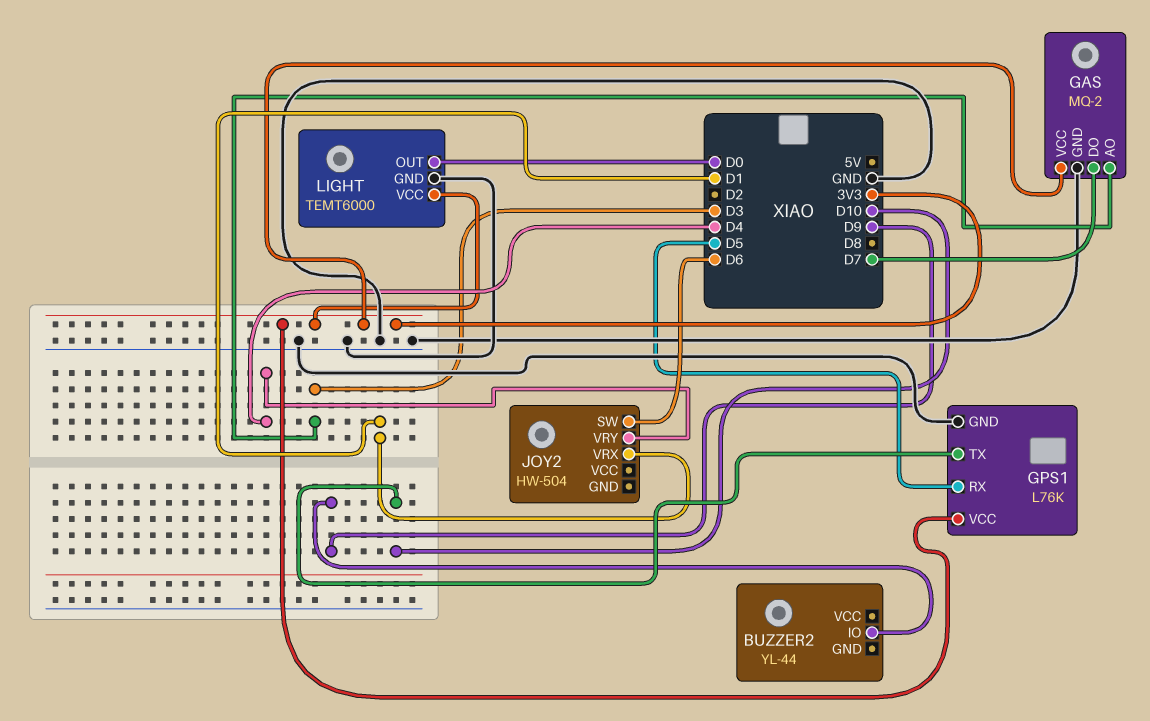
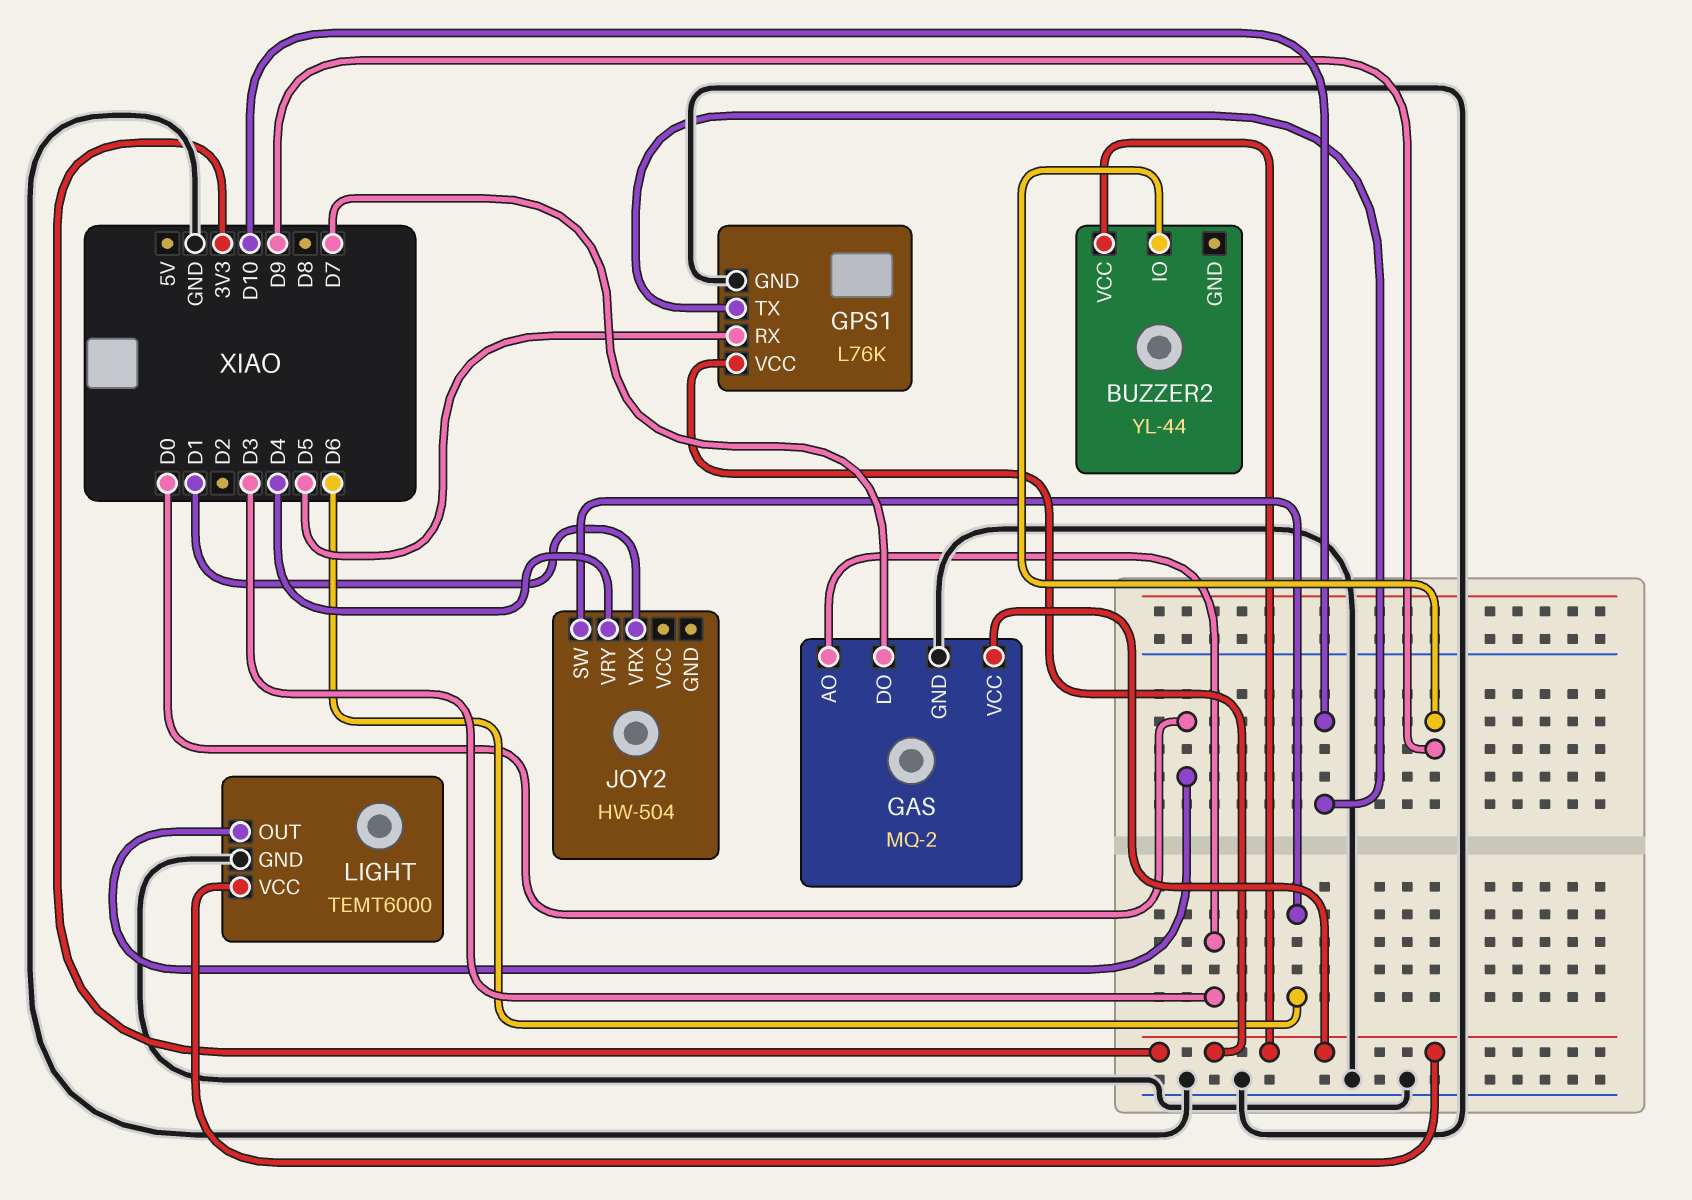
BUZZER2 pin VCC: none -> 3V3

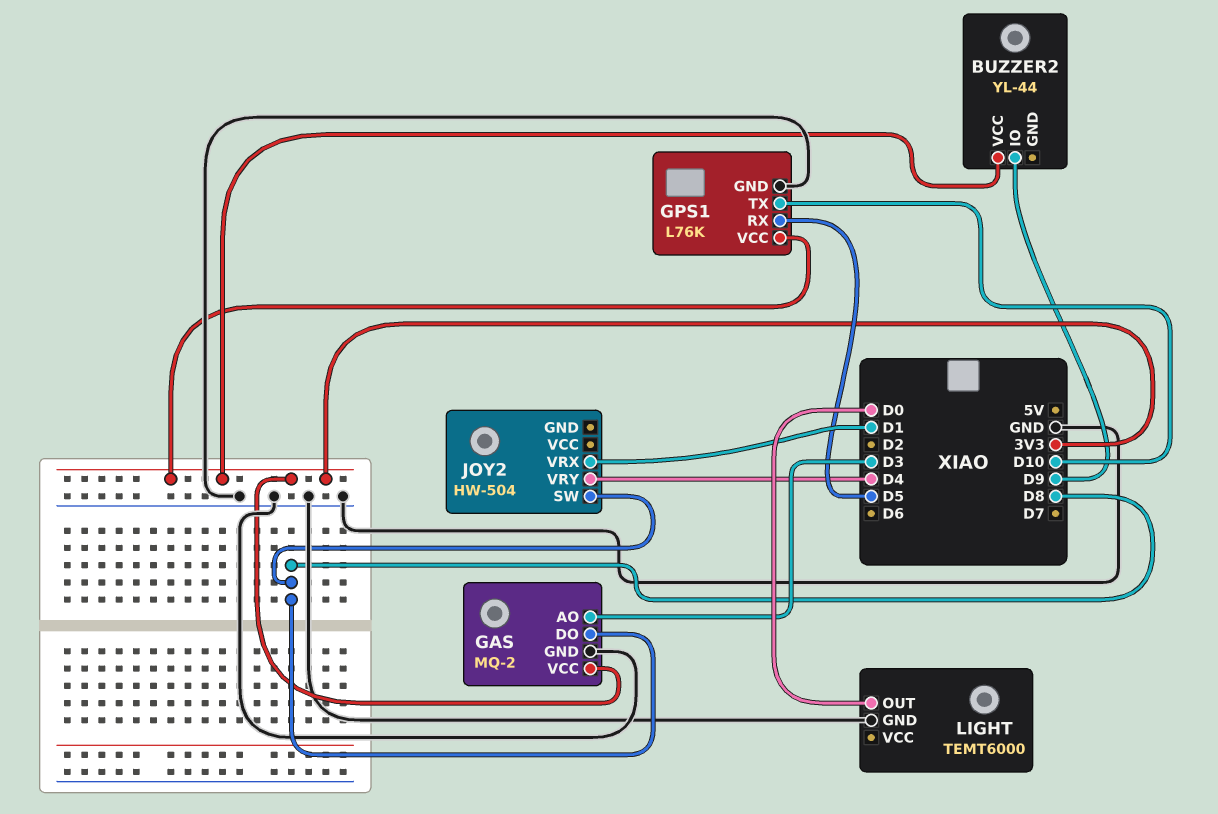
GAS pin DO: D7 -> D8
JOY2 pin SW: D6 -> D8
LIGHT pin VCC: 3V3 -> none

